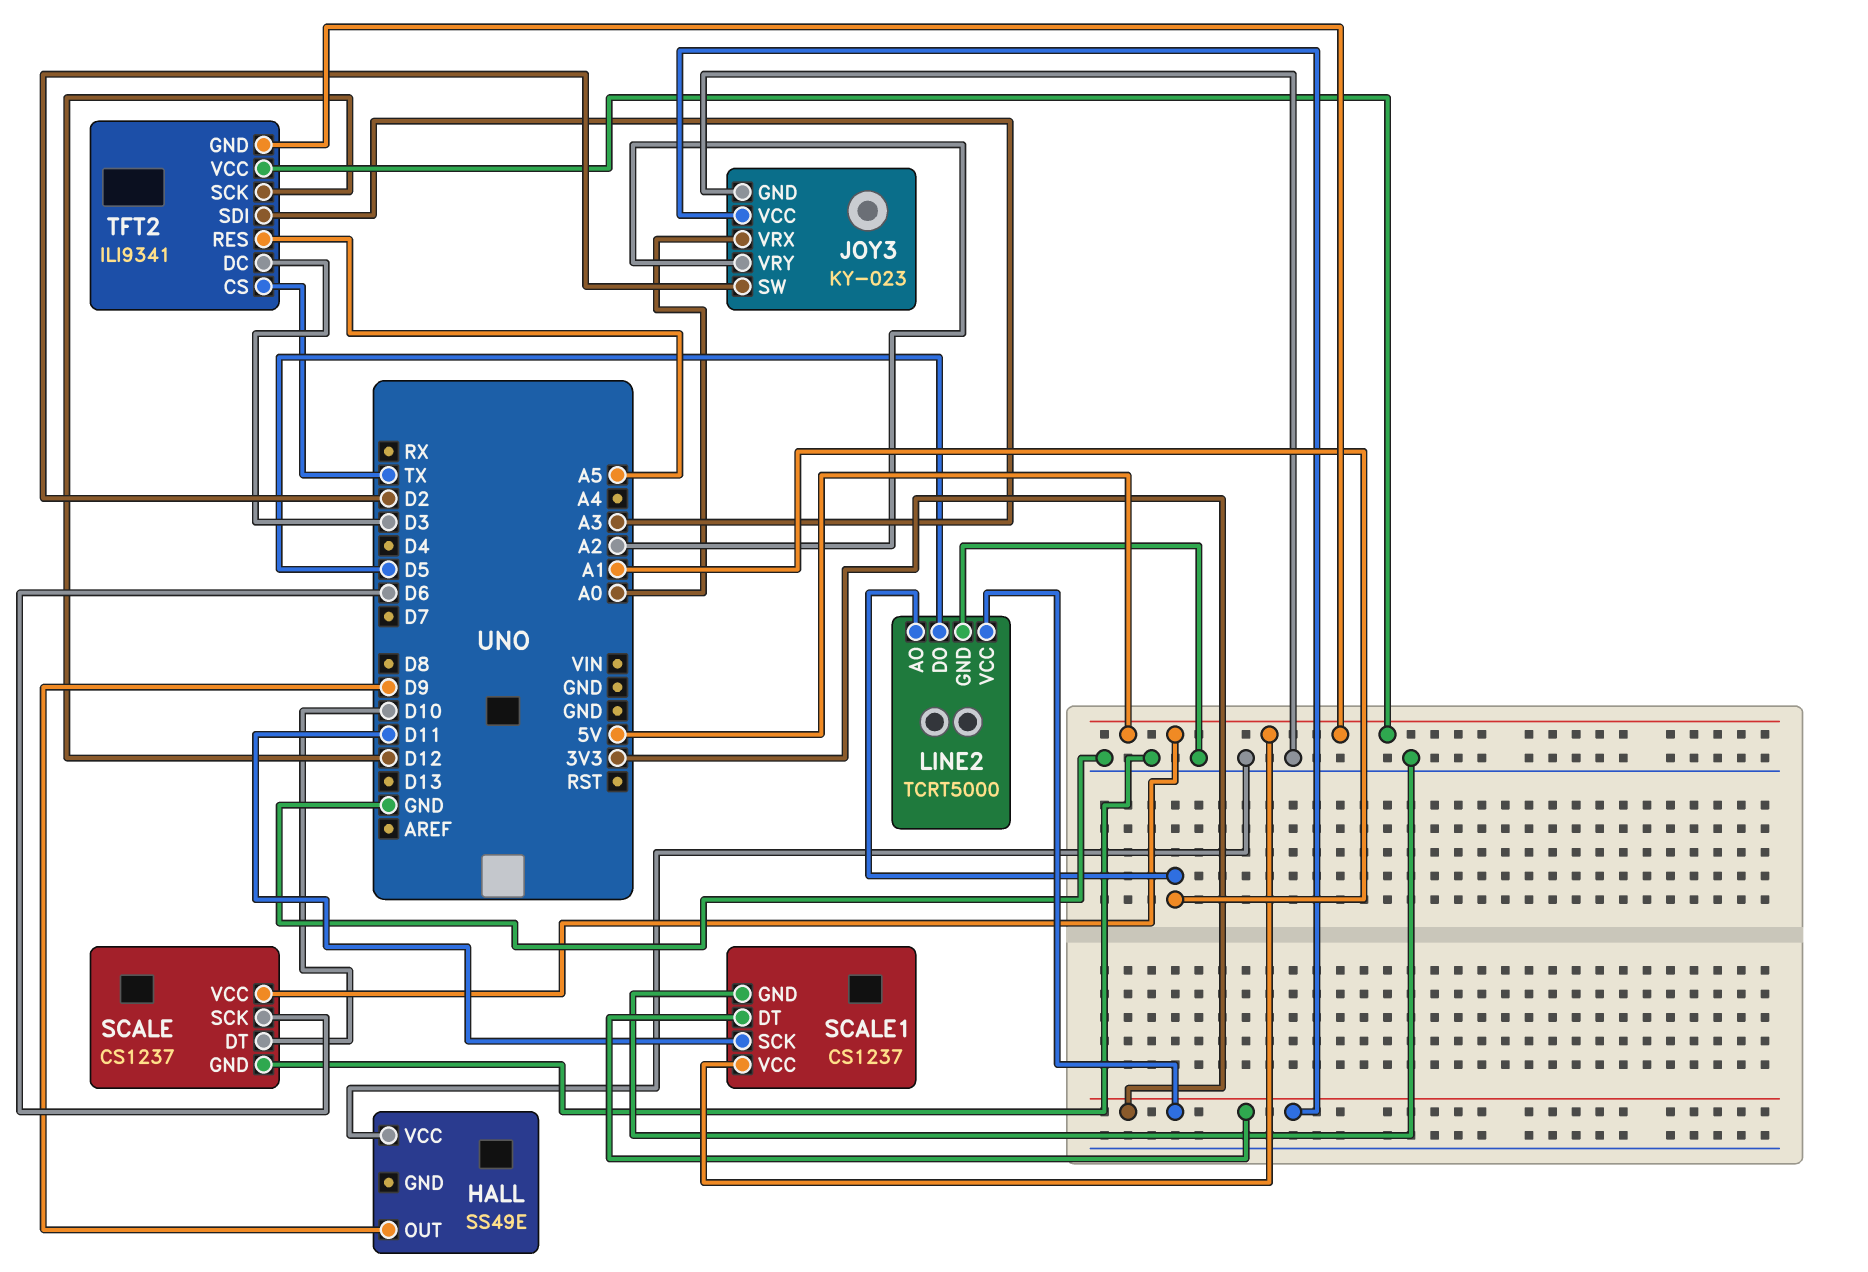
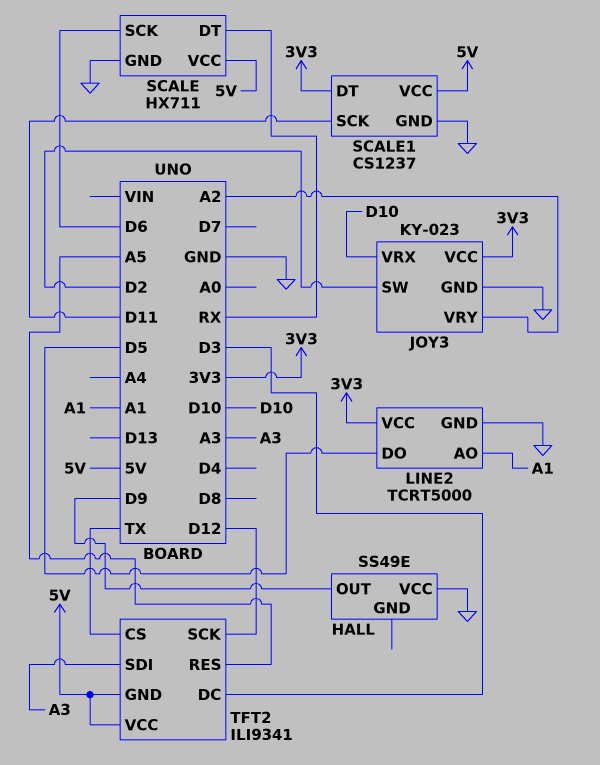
JOY3 pin VRX: A0 -> D10
SCALE: CS1237 -> HX711
SCALE pin DT: D10 -> RX

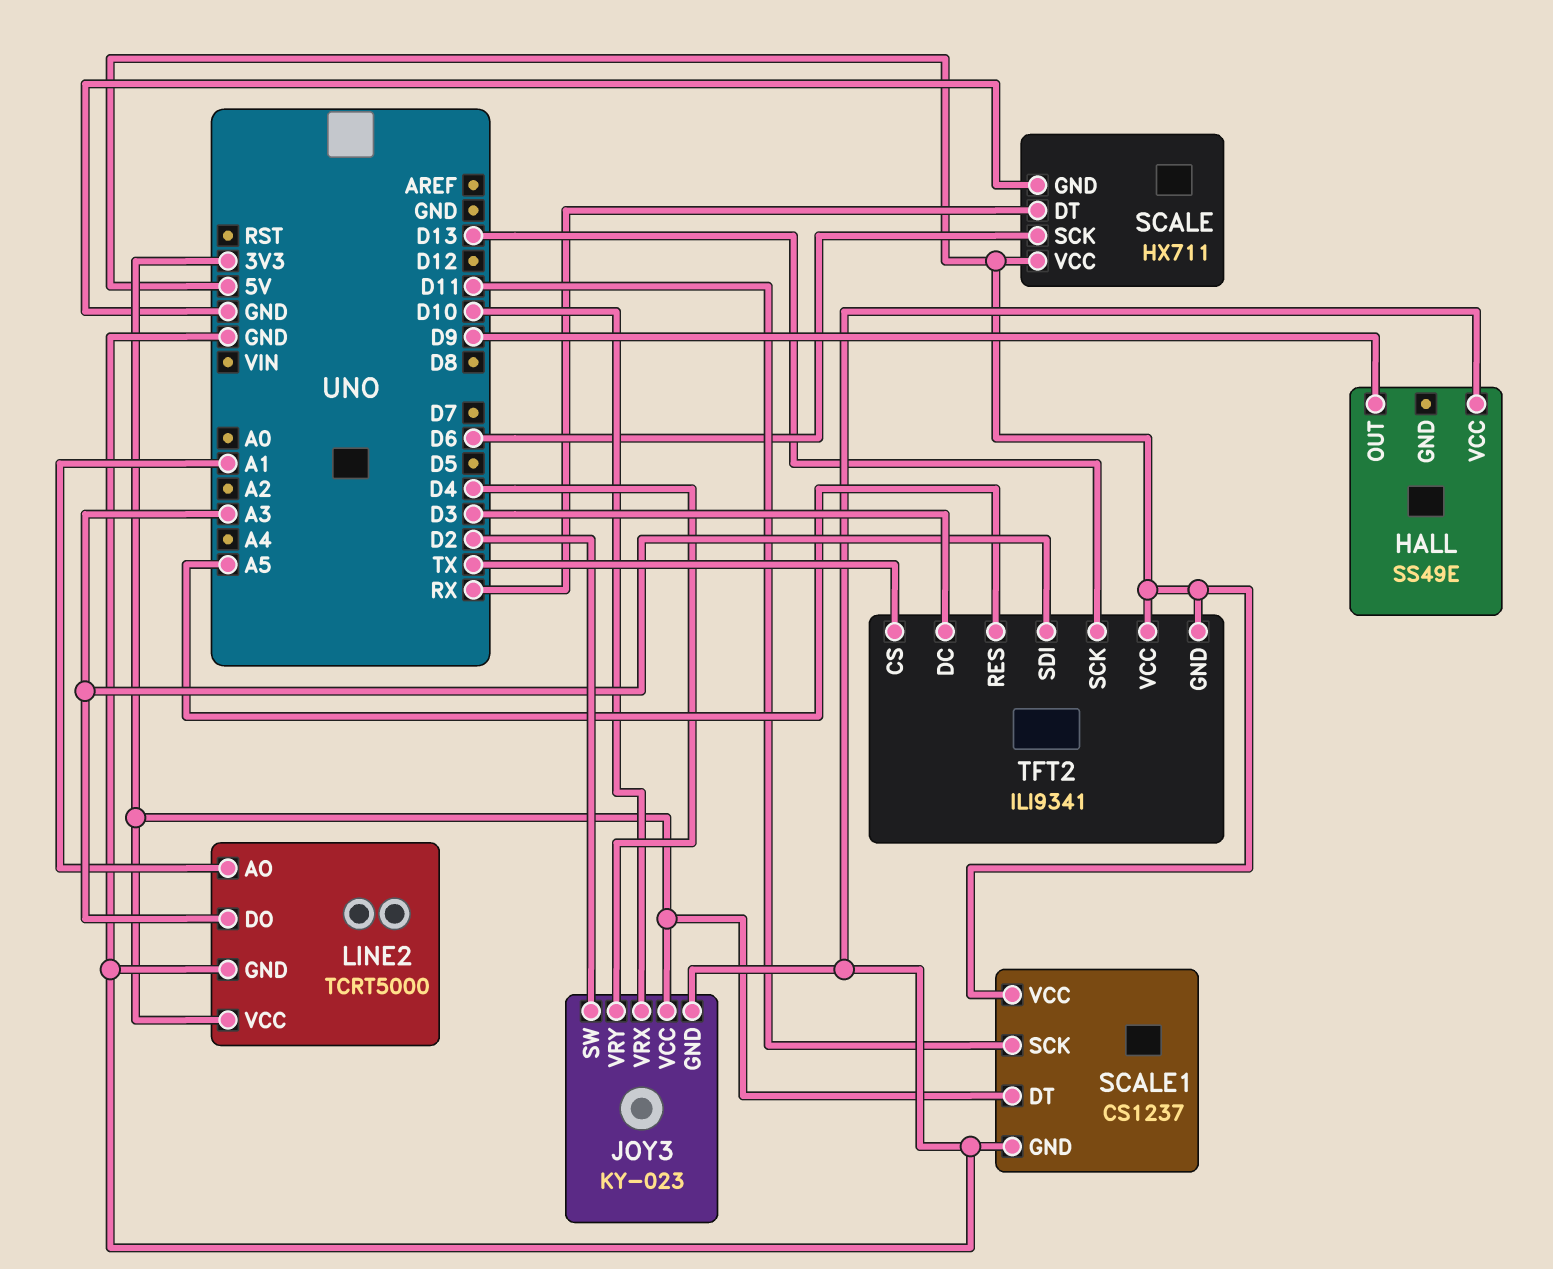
JOY3 pin VRY: A2 -> D4
LINE2 pin DO: D5 -> A3
TFT2 pin SCK: D12 -> D13

